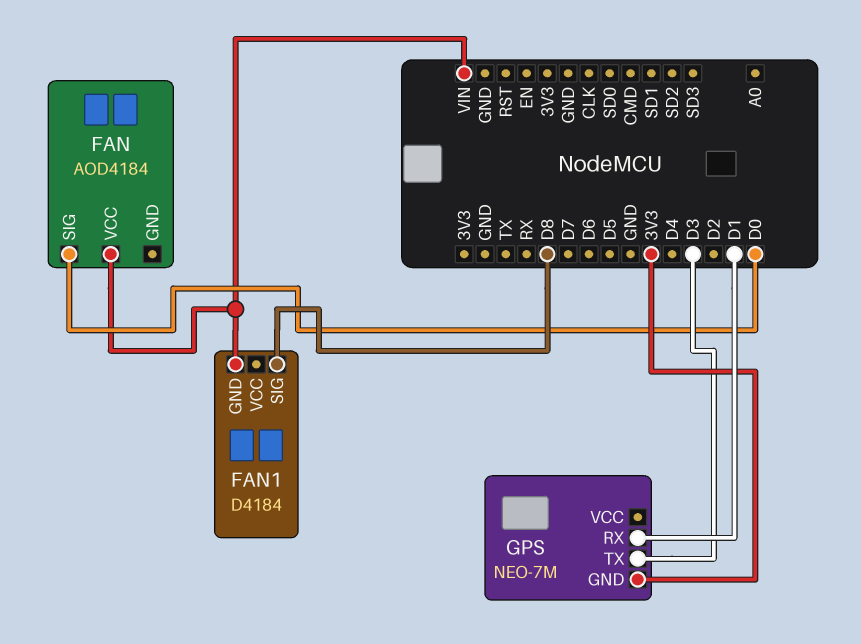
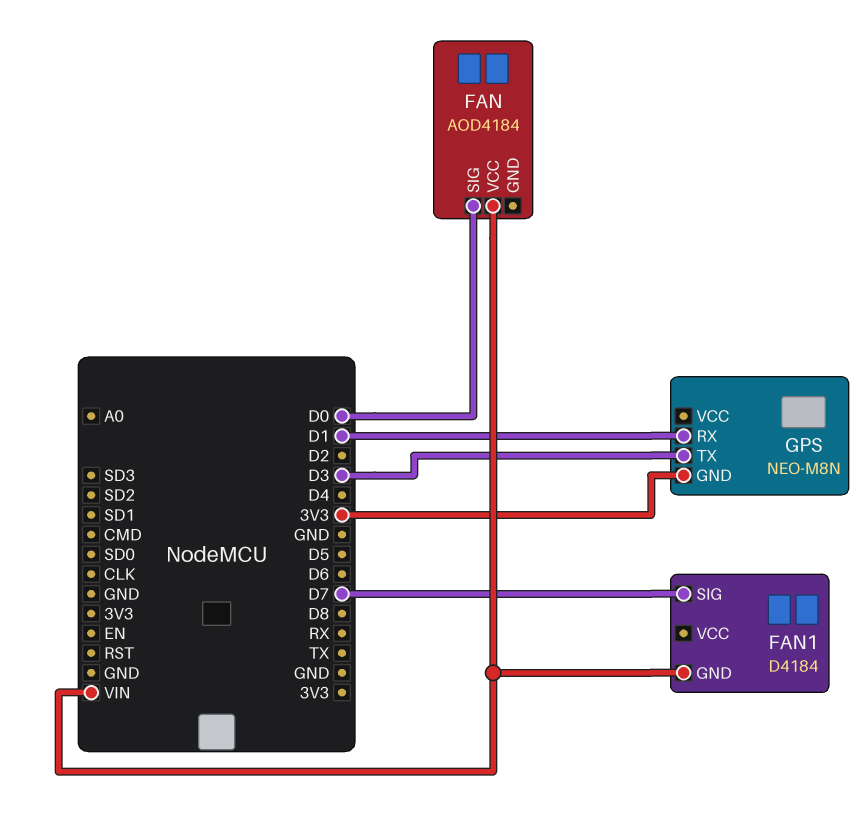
FAN1 pin SIG: D8 -> D7
GPS: NEO-7M -> NEO-M8N

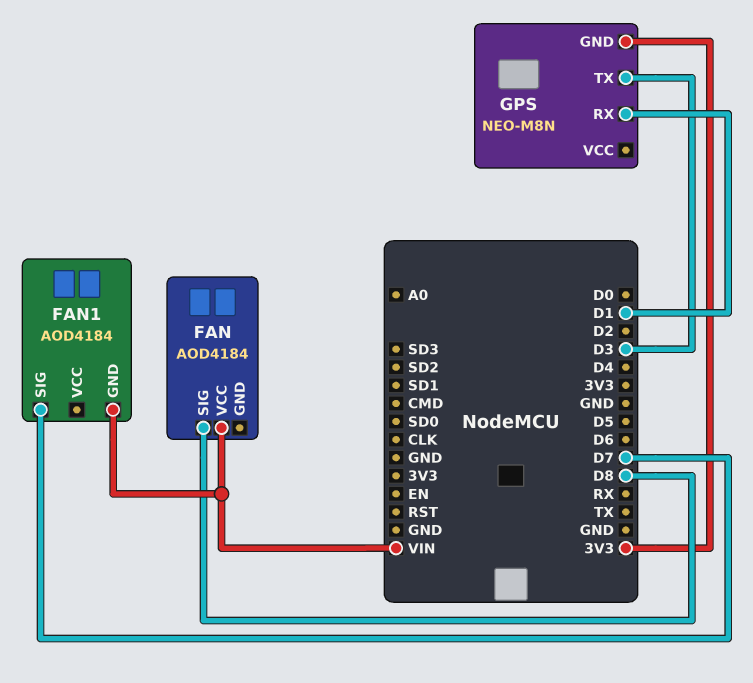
FAN pin SIG: D0 -> D8
FAN1: D4184 -> AOD4184

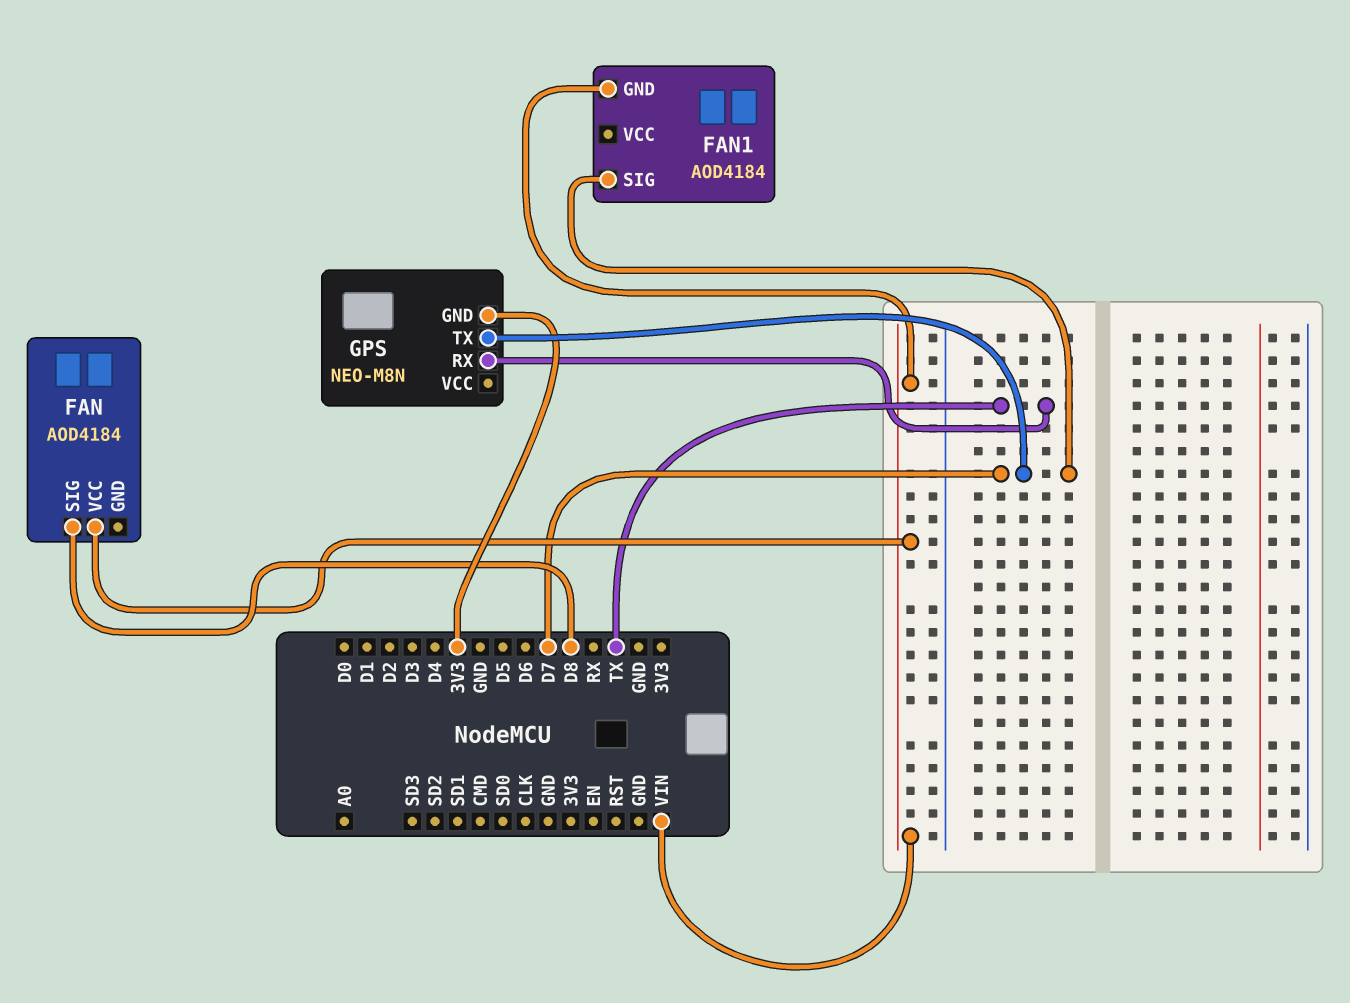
GPS pin RX: D1 -> TX
GPS pin TX: D3 -> D7

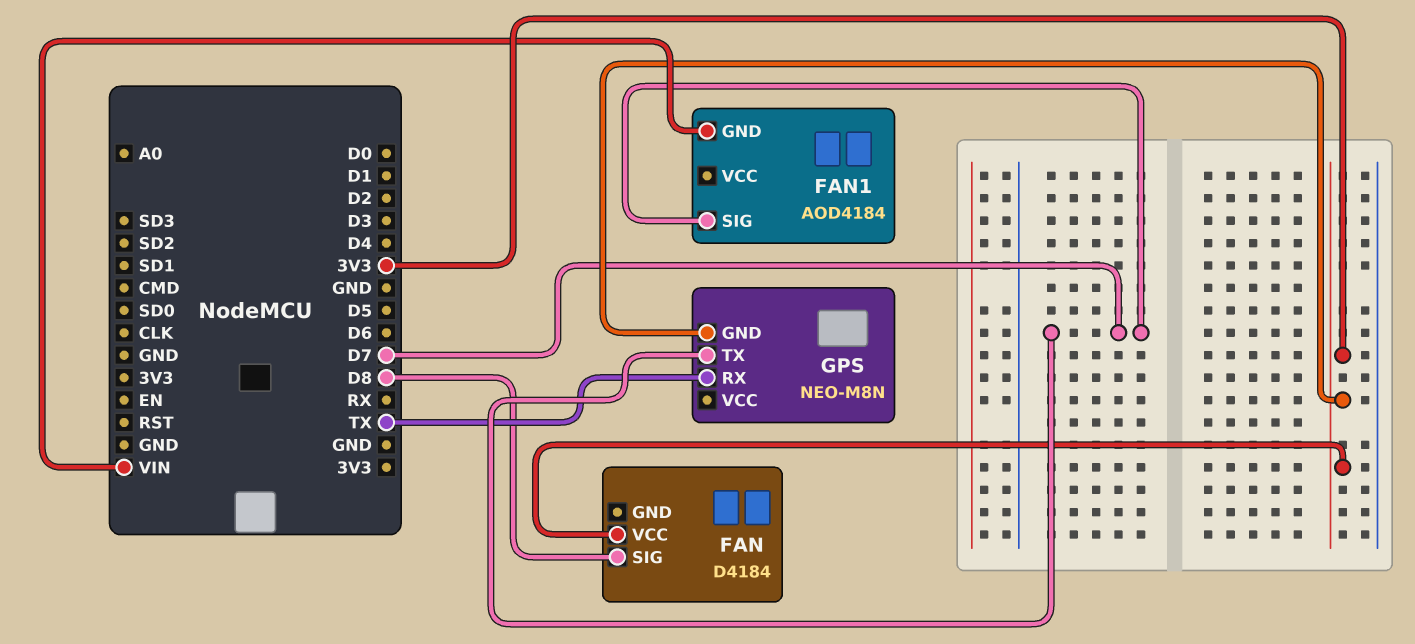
FAN: AOD4184 -> D4184
FAN pin VCC: VIN -> 3V3

